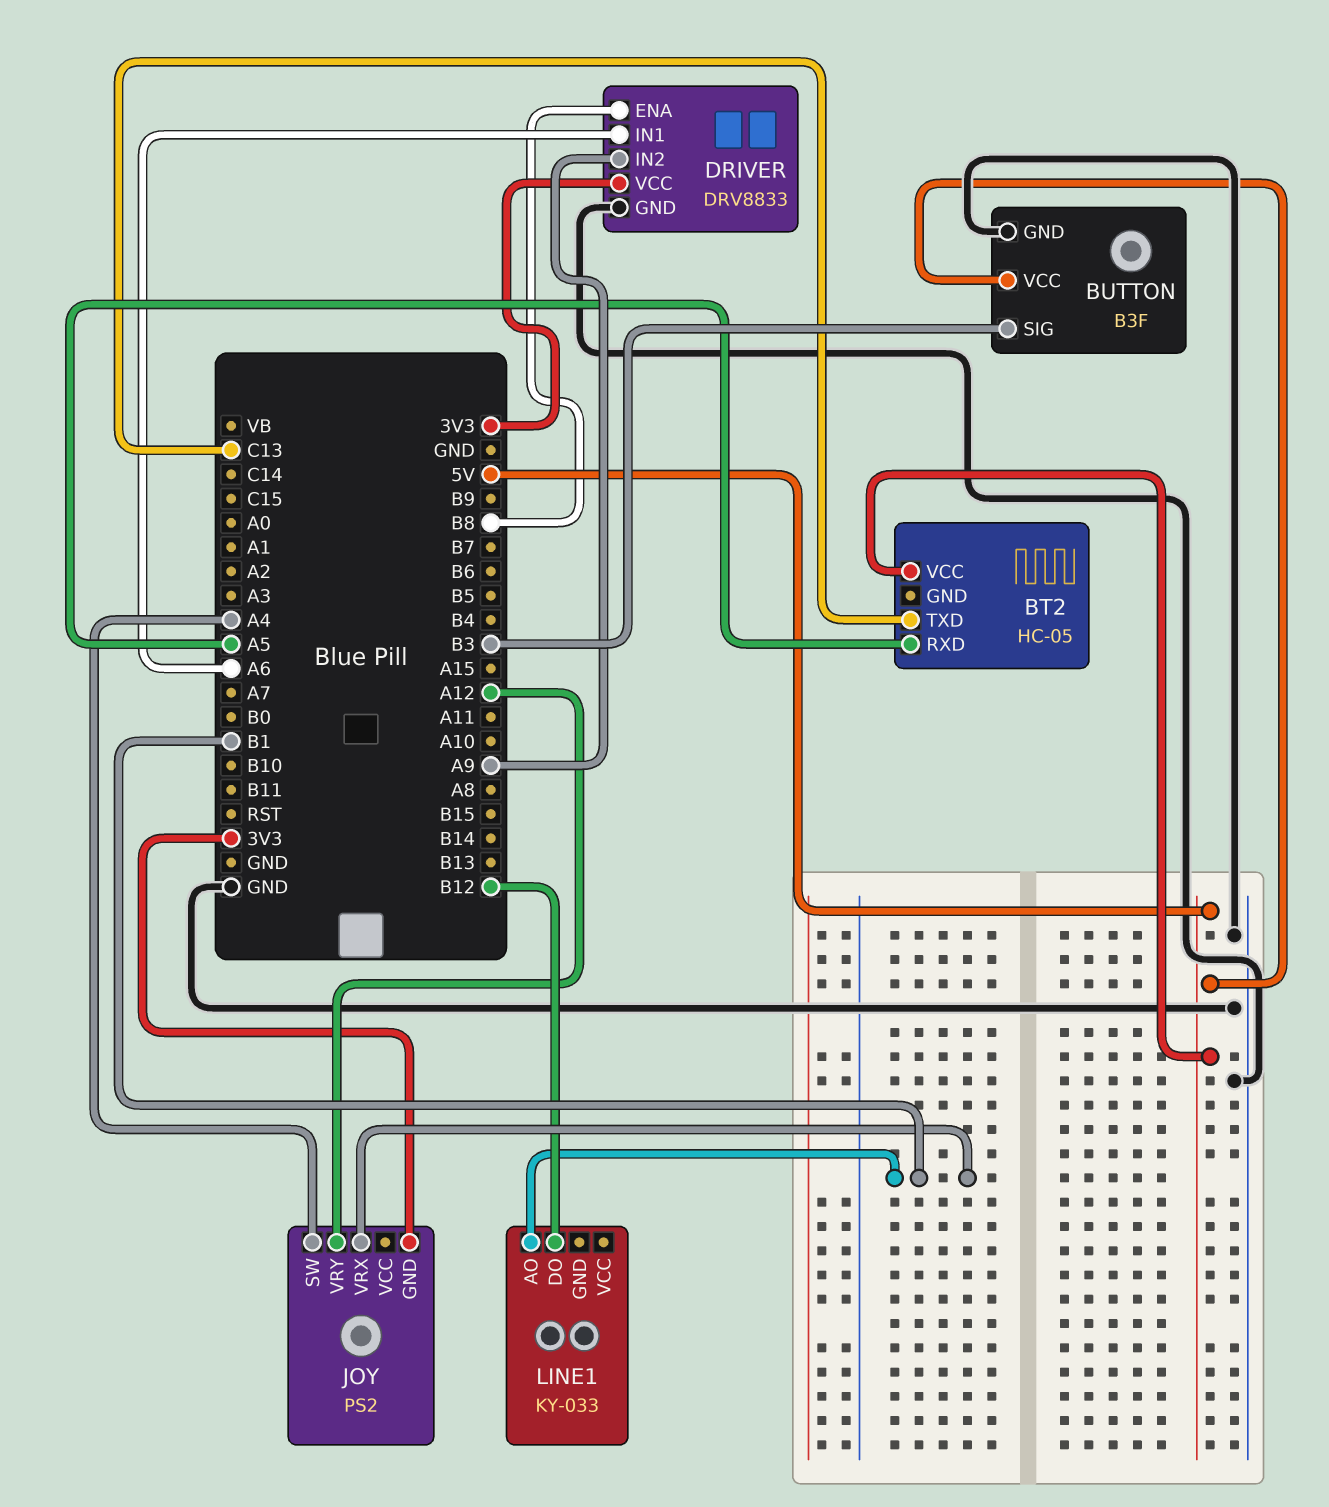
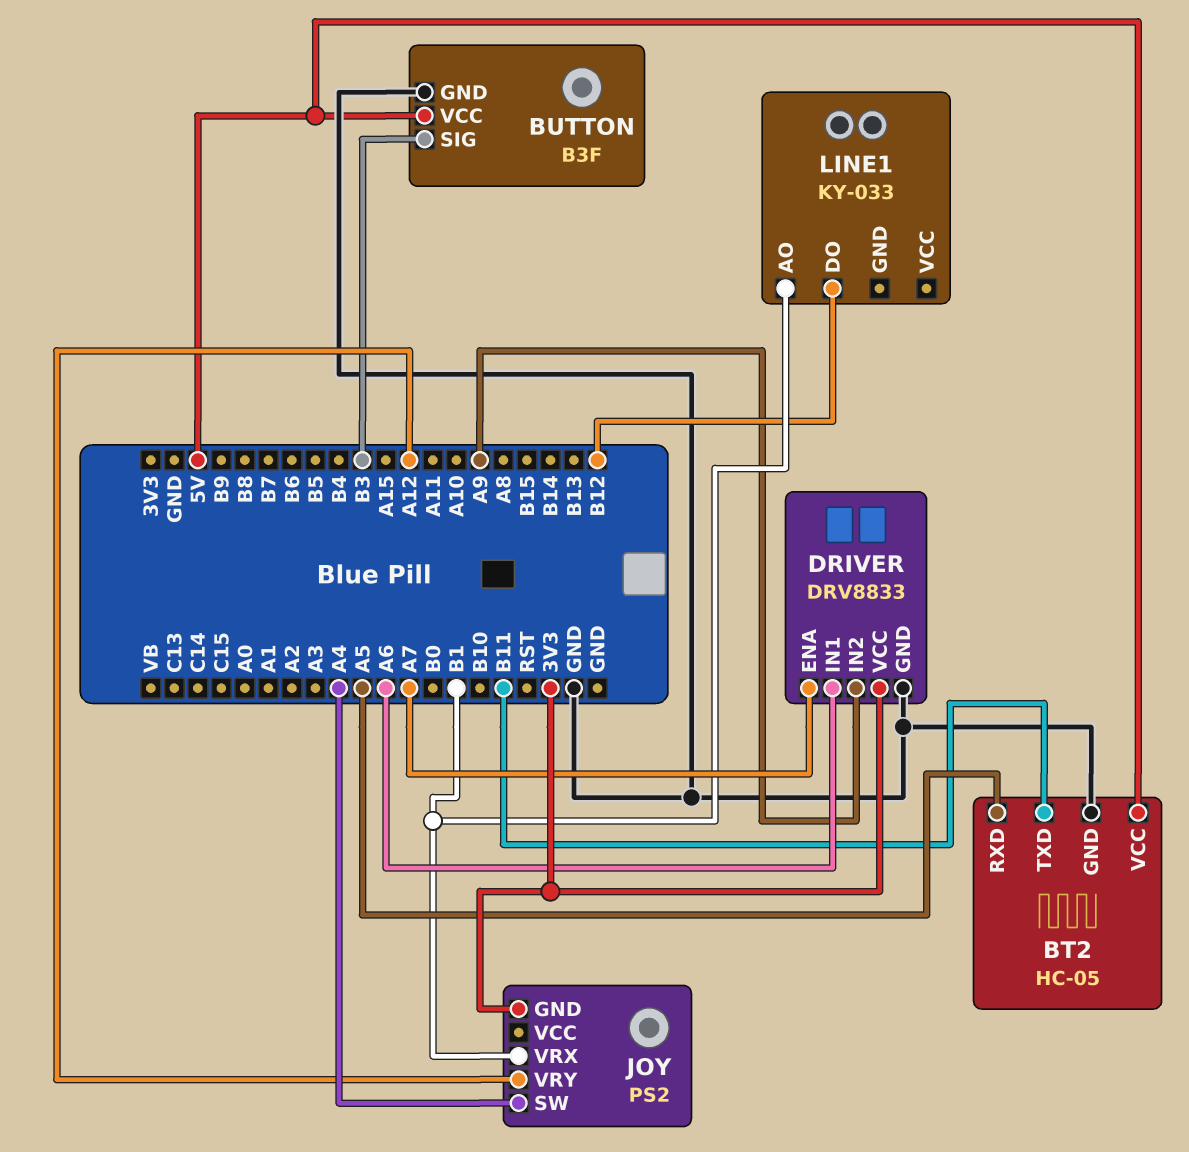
BT2 pin GND: none -> GND
BT2 pin TXD: C13 -> B11
DRIVER pin ENA: B8 -> A7

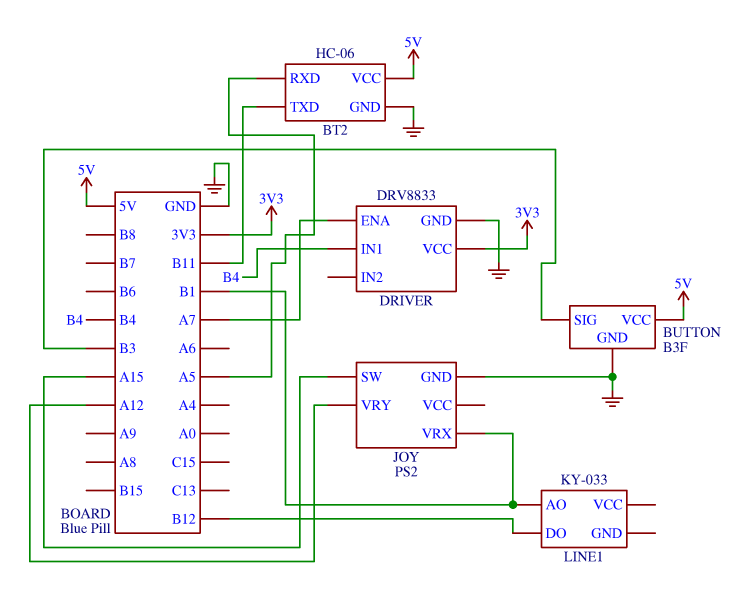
BT2: HC-05 -> HC-06
DRIVER pin IN1: A6 -> B4
DRIVER pin IN2: A9 -> none
JOY pin GND: 3V3 -> GND
JOY pin SW: A4 -> A15

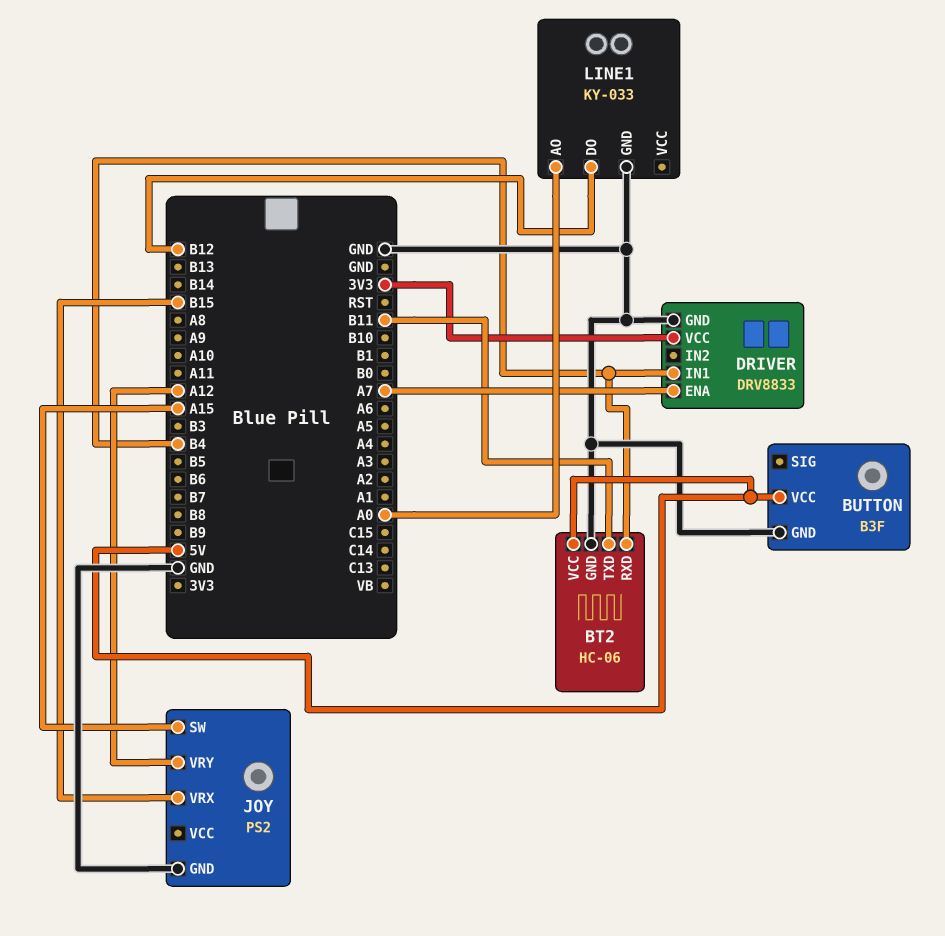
BT2 pin RXD: A5 -> B4
BUTTON pin SIG: B3 -> none
JOY pin VRX: B1 -> B15
LINE1 pin AO: B1 -> A0
LINE1 pin GND: none -> GND

